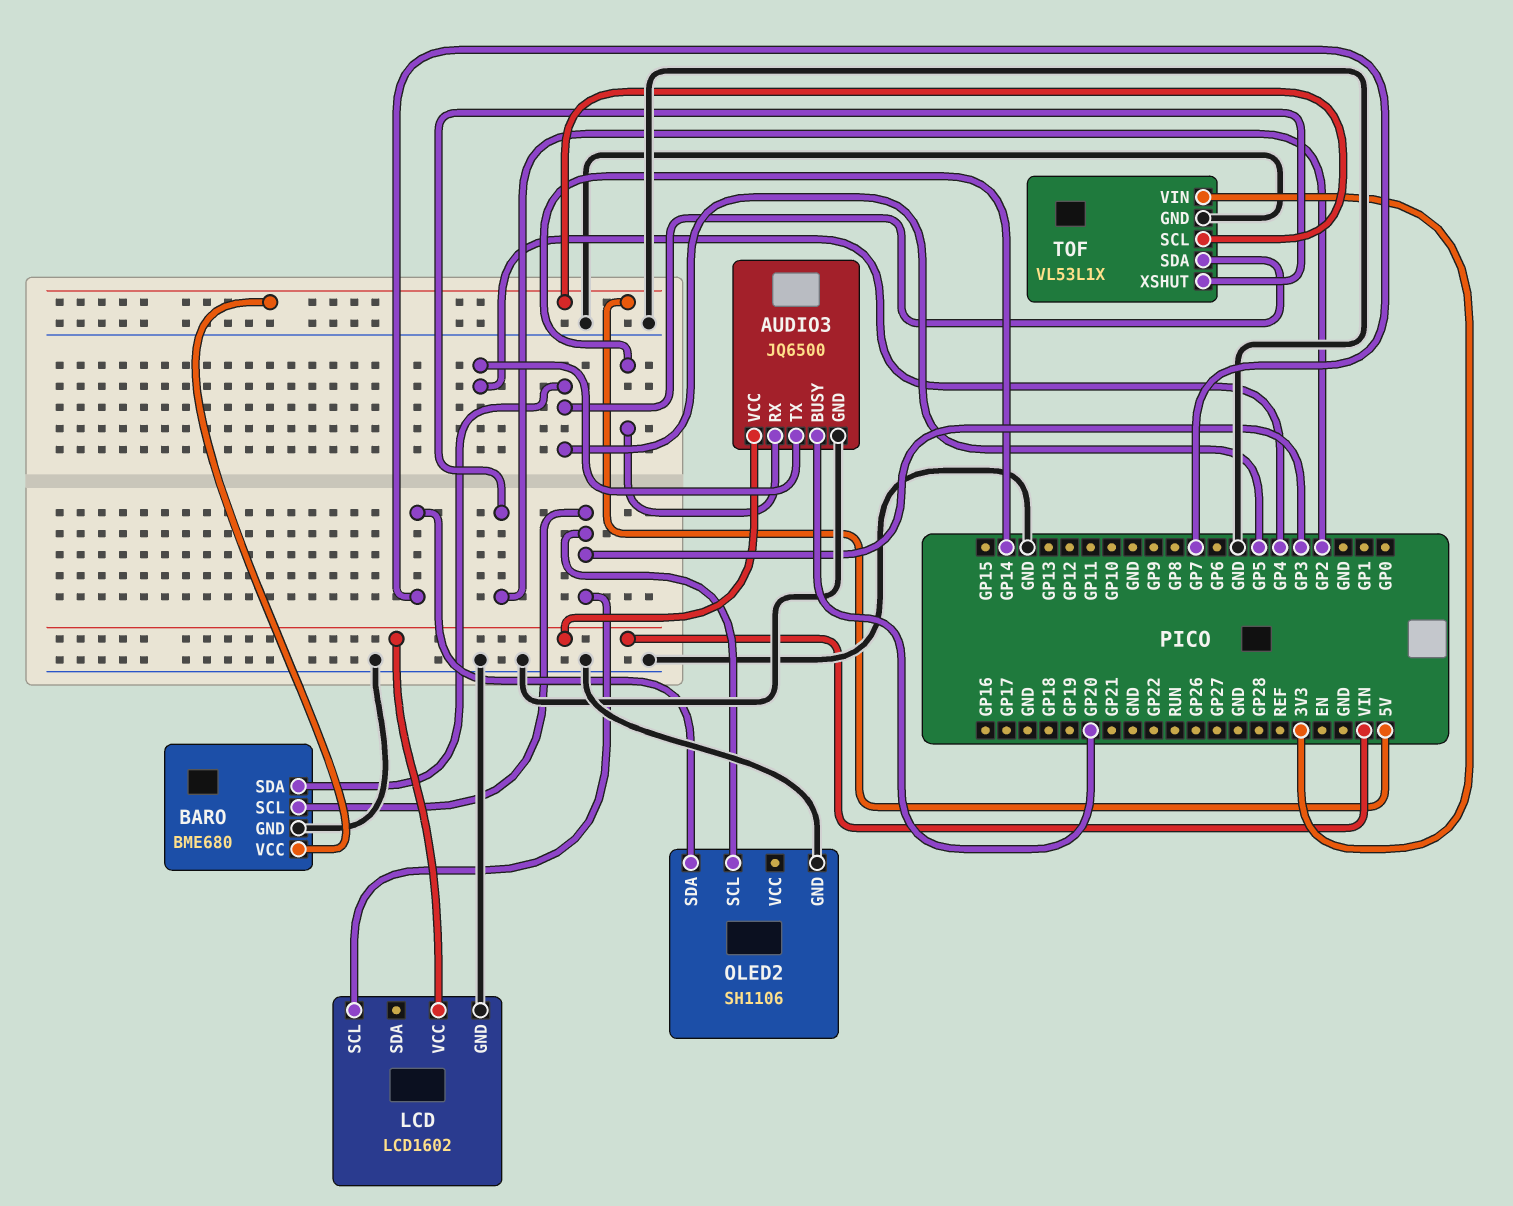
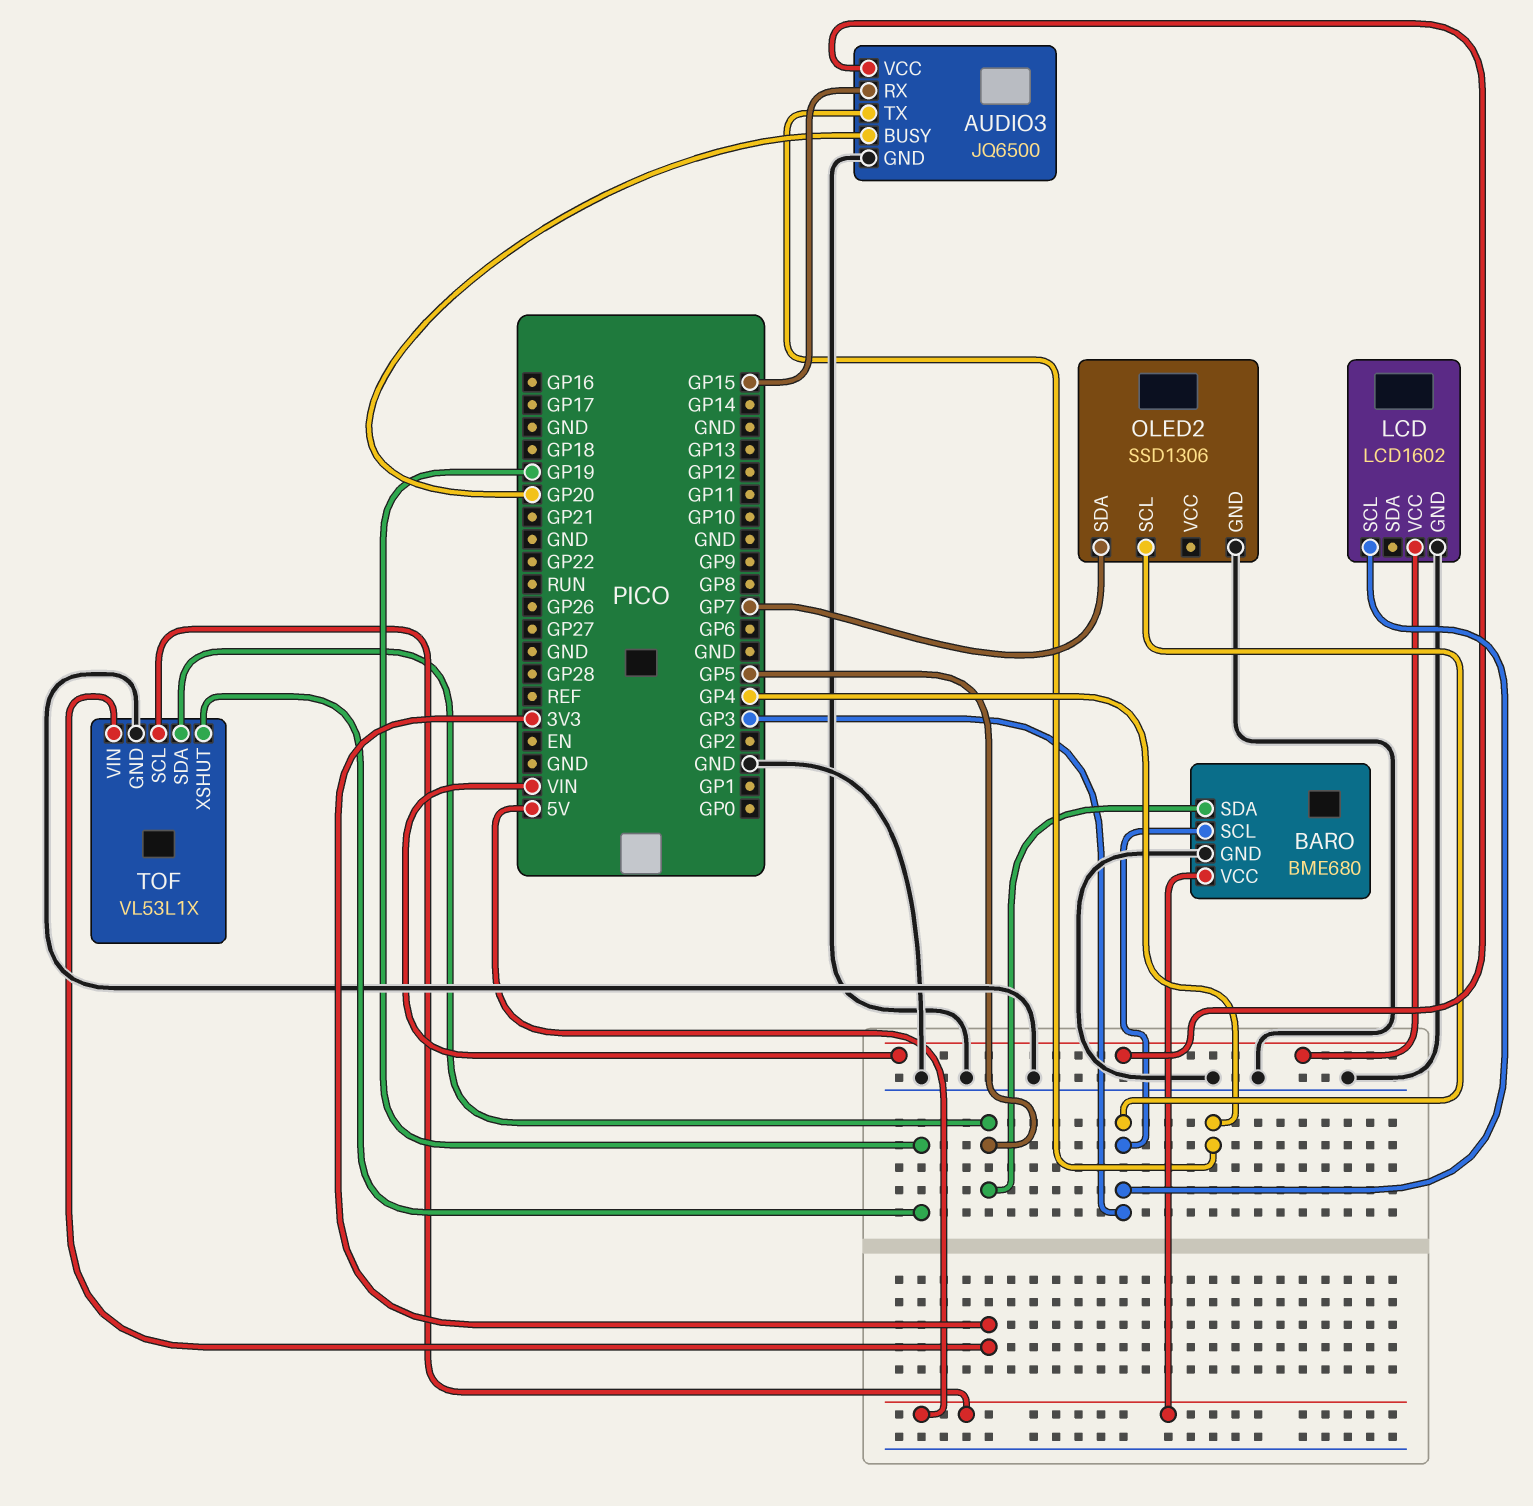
AUDIO3 pin RX: GP14 -> GP15
OLED2: SH1106 -> SSD1306
TOF pin XSHUT: GP2 -> GP19

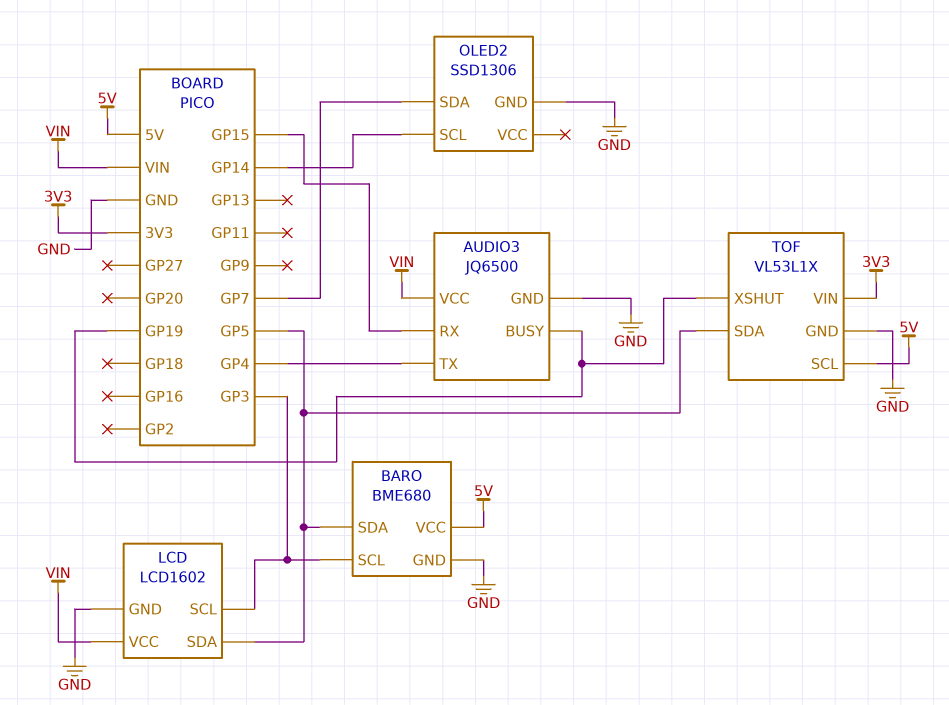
AUDIO3 pin BUSY: GP20 -> GP19
LCD pin SDA: none -> GP5
OLED2 pin SCL: GP3 -> GP14

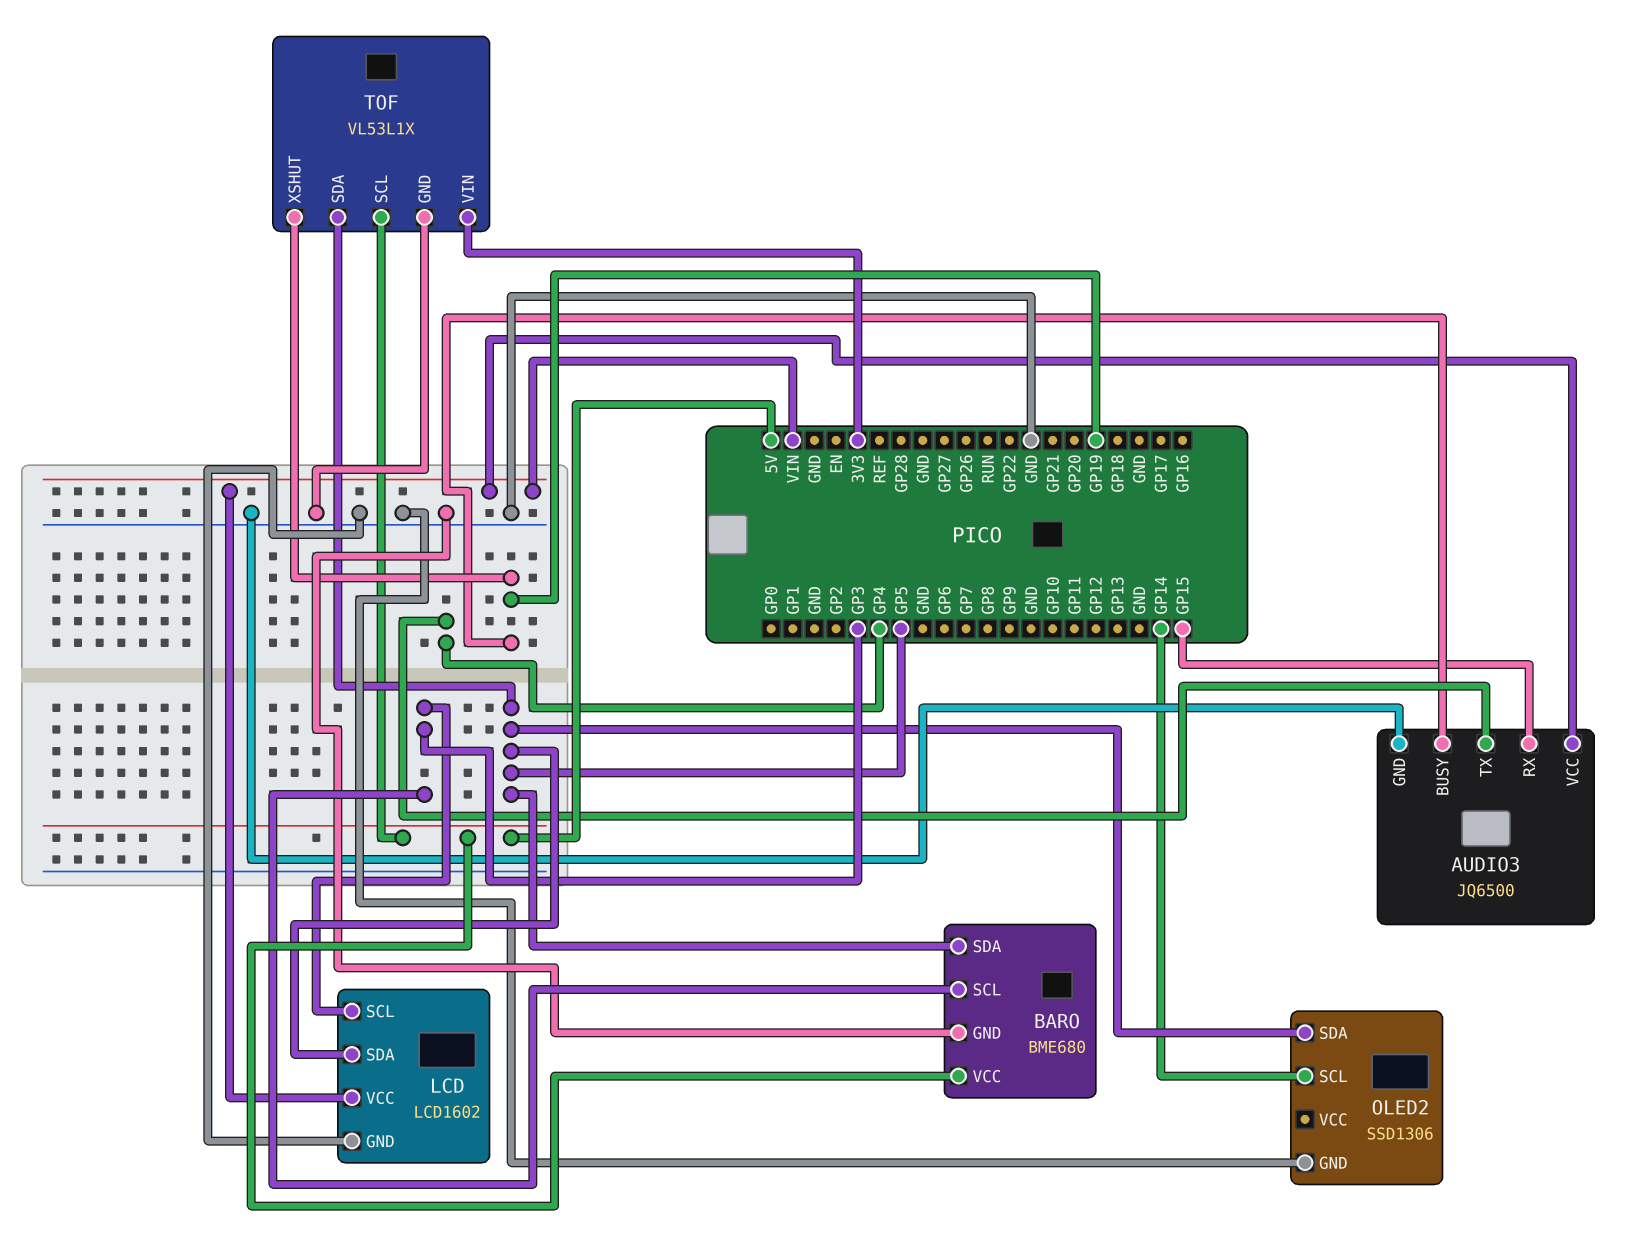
OLED2 pin SDA: GP7 -> GP5

